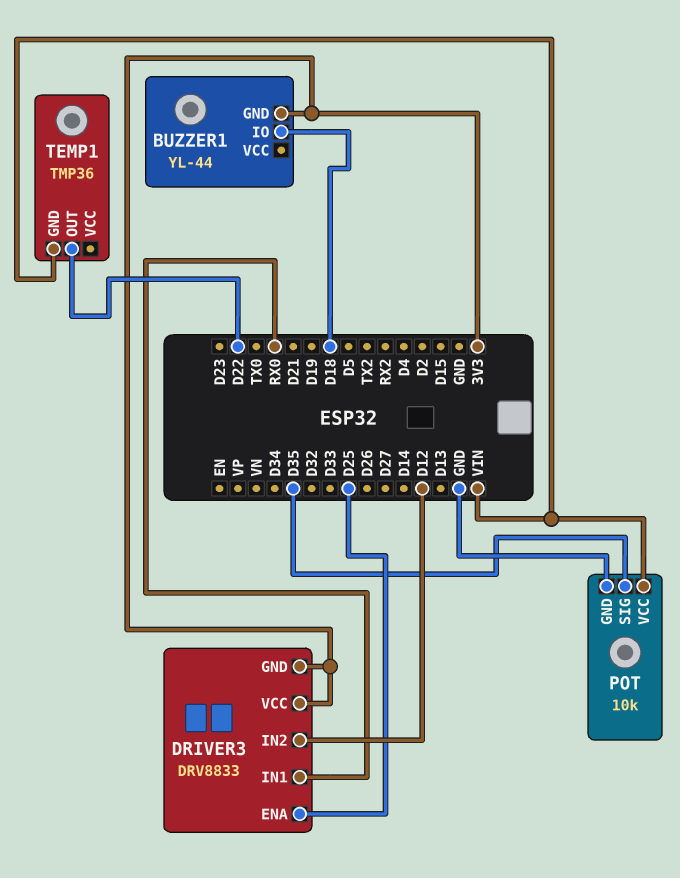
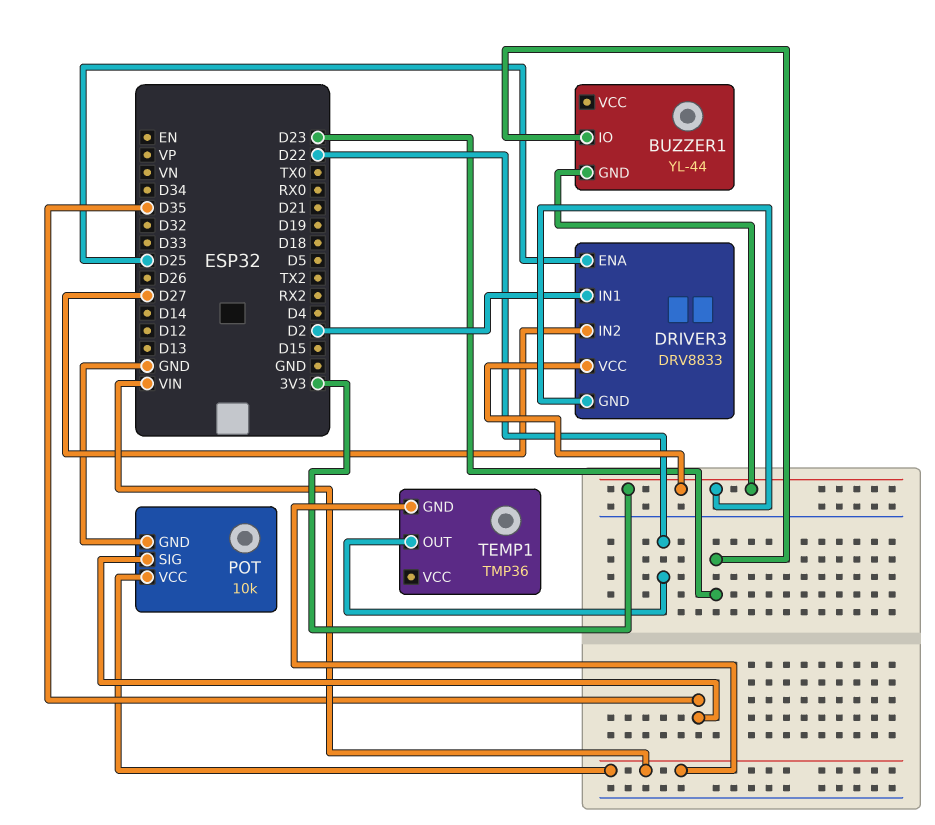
BUZZER1 pin IO: D18 -> D23
DRIVER3 pin IN1: RX0 -> D2
DRIVER3 pin IN2: D12 -> D27

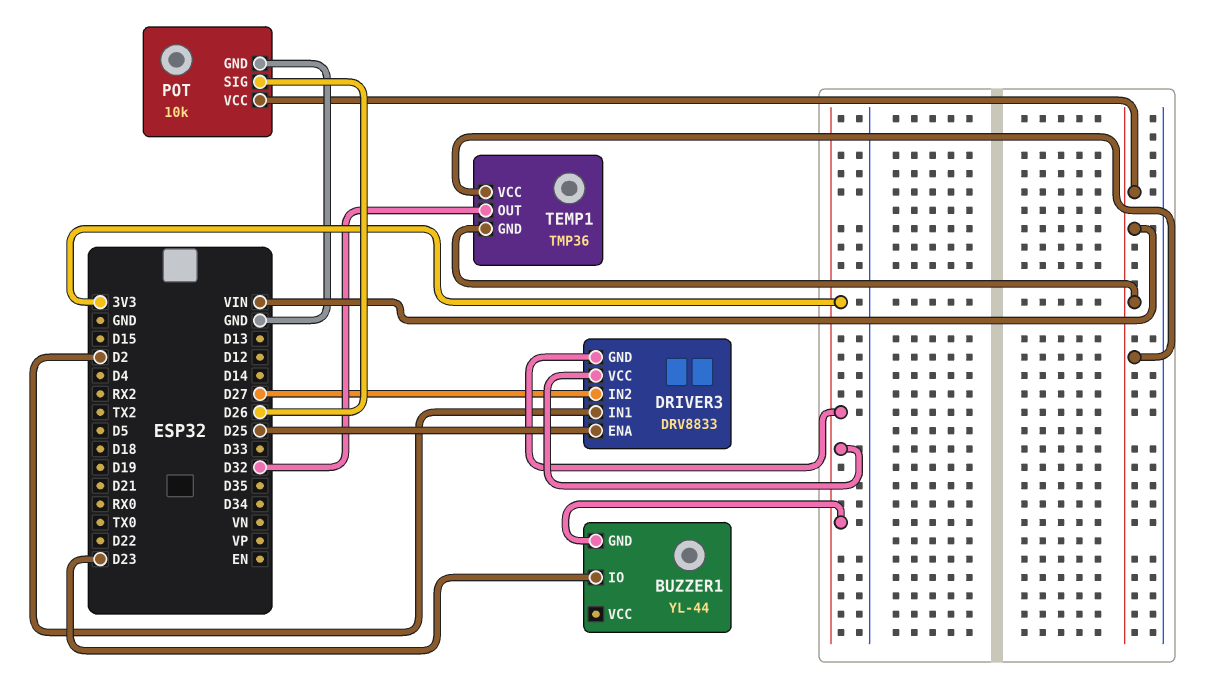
POT pin SIG: D35 -> D26
TEMP1 pin OUT: D22 -> D32
TEMP1 pin VCC: none -> VIN

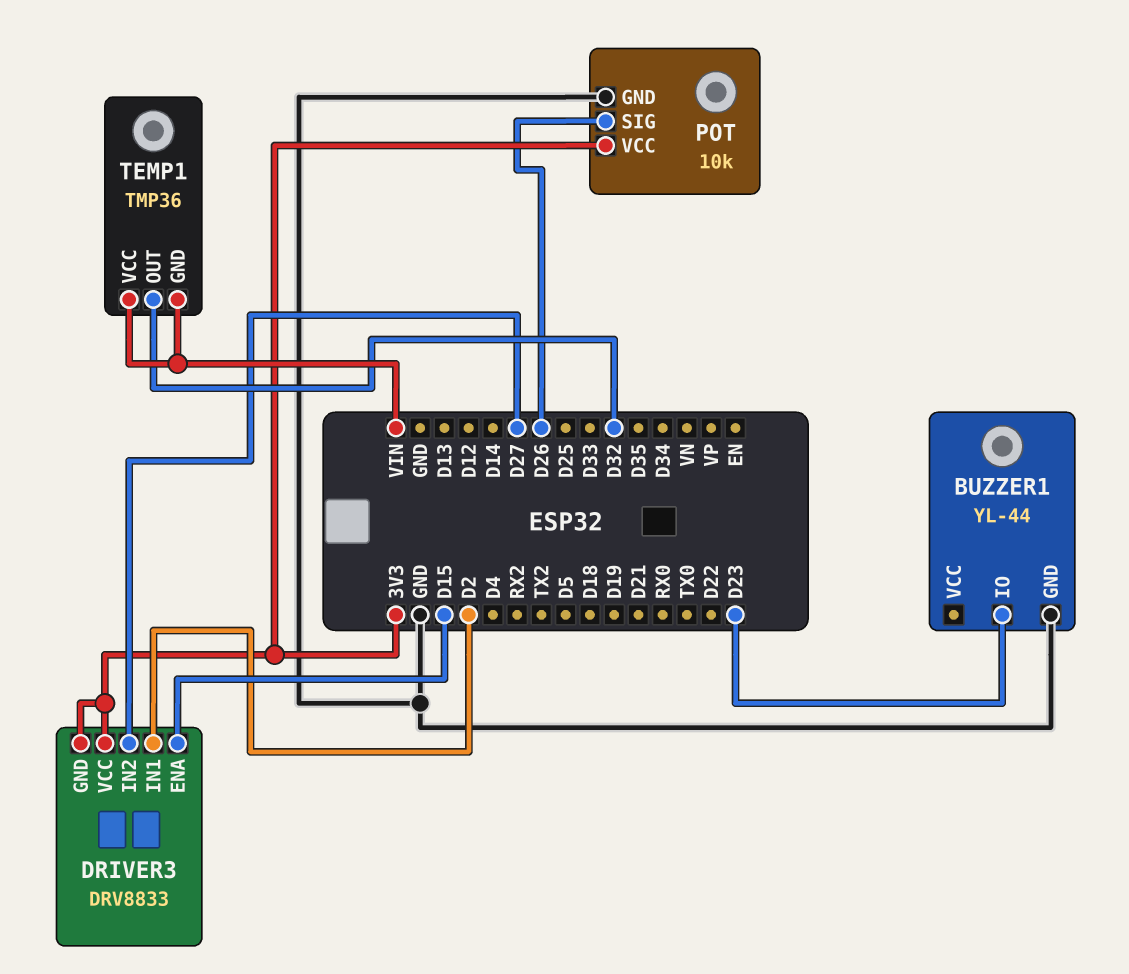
BUZZER1 pin GND: 3V3 -> GND
DRIVER3 pin ENA: D25 -> D15
POT pin VCC: VIN -> 3V3

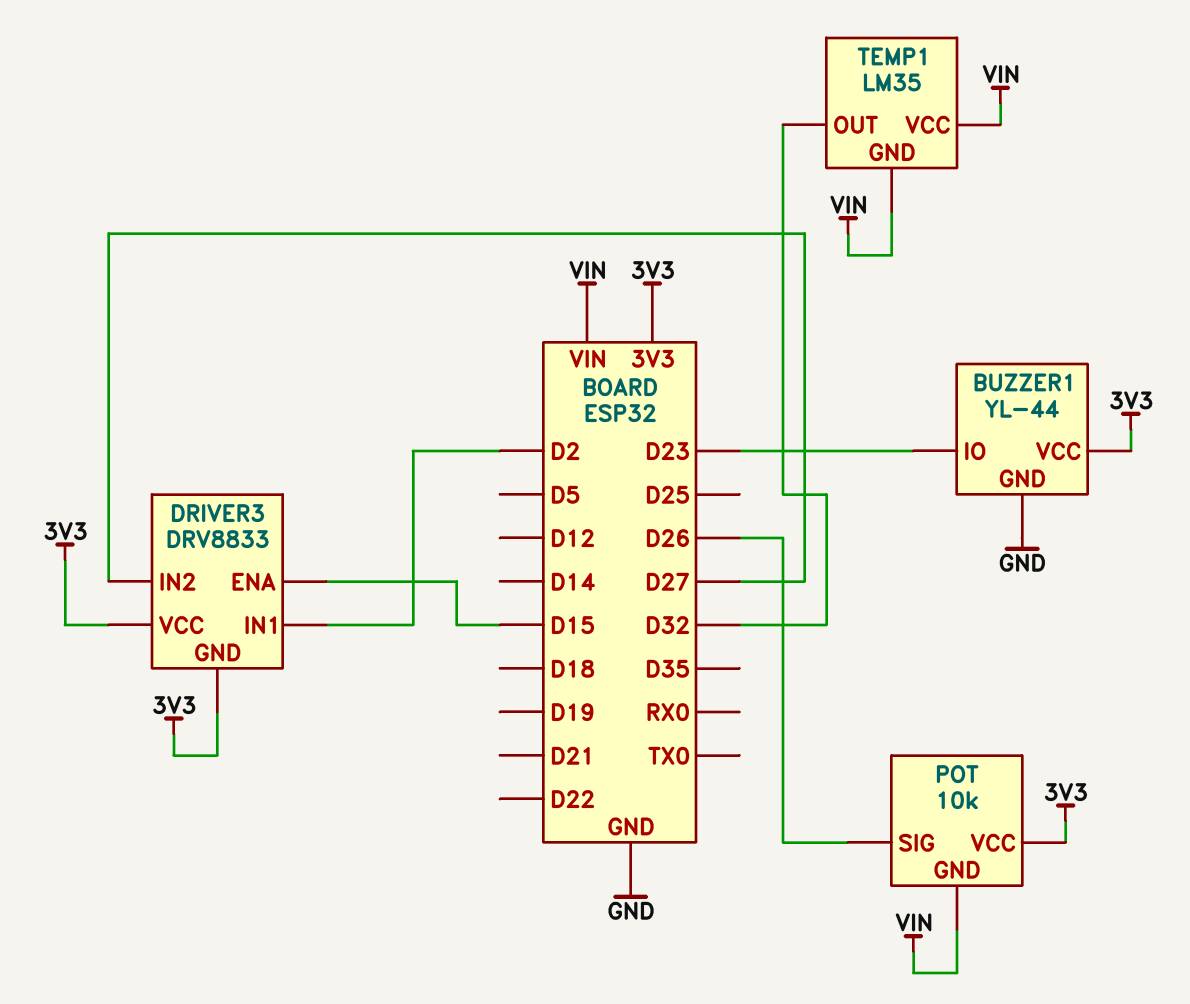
BUZZER1 pin VCC: none -> 3V3
POT pin GND: GND -> VIN
TEMP1: TMP36 -> LM35

